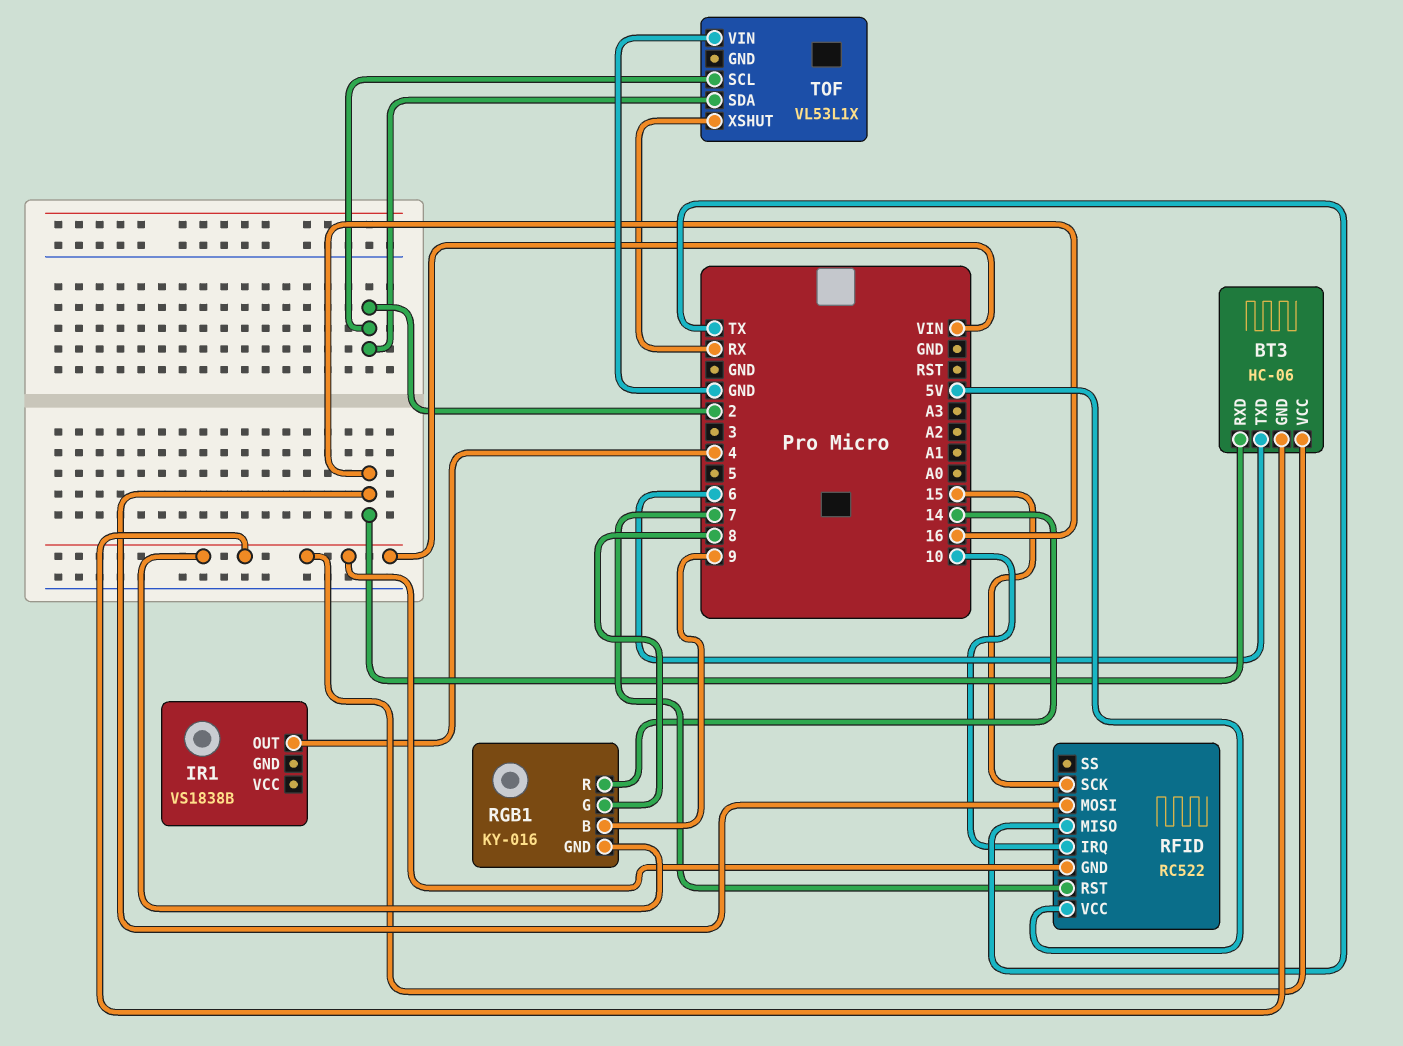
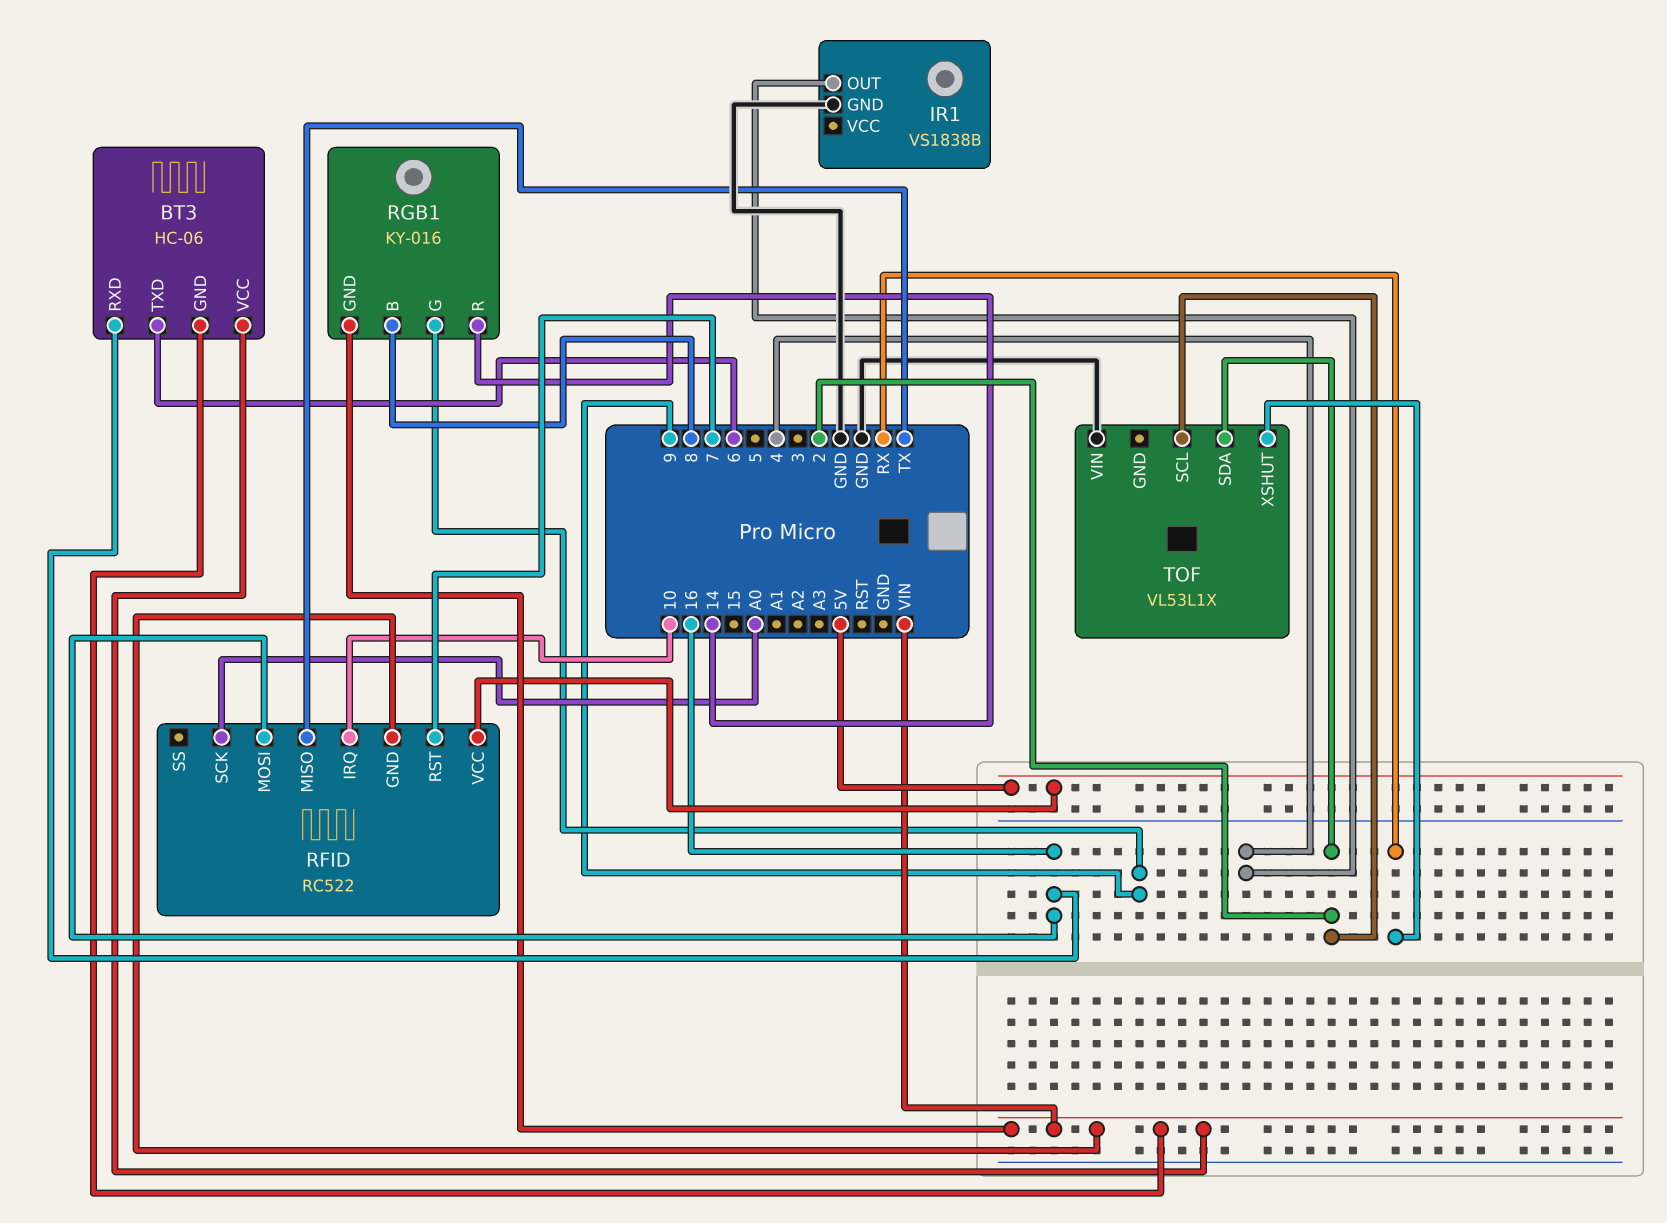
IR1 pin GND: none -> GND
RFID pin SCK: 15 -> A0
RGB1 pin B: 9 -> 8
RGB1 pin G: 8 -> 9

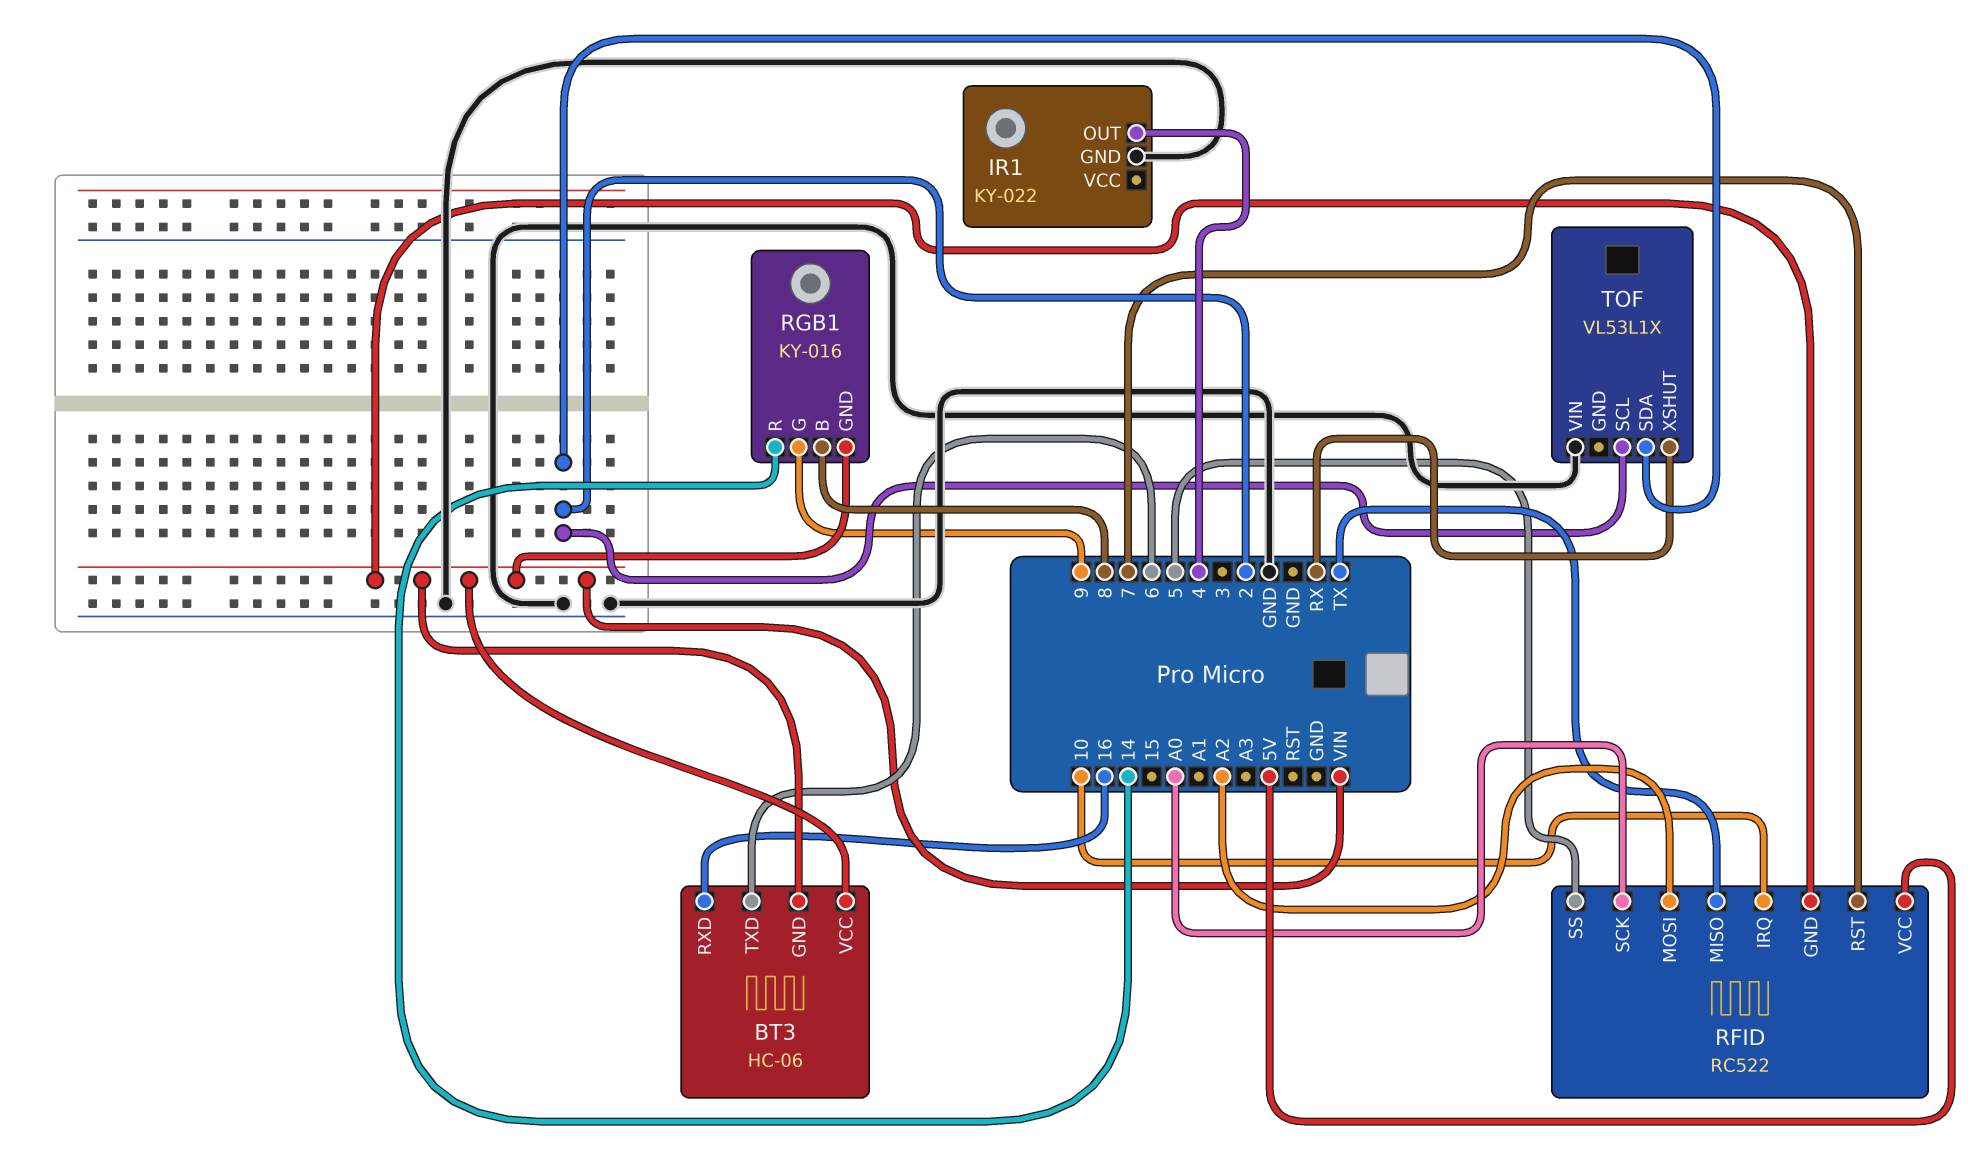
IR1: VS1838B -> KY-022
RFID pin MOSI: 16 -> A2
RFID pin SS: none -> 5

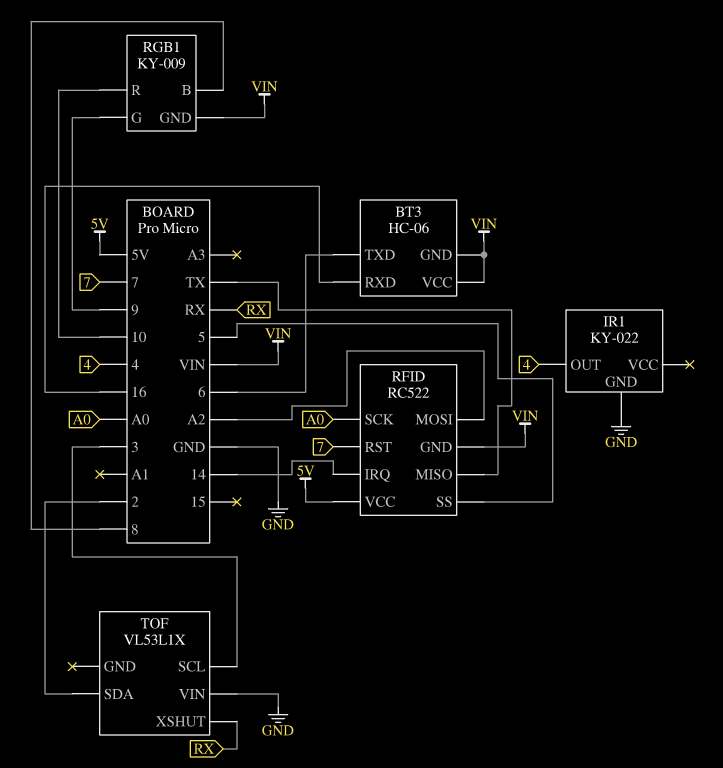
RFID pin IRQ: 10 -> 14
RGB1: KY-016 -> KY-009
RGB1 pin R: 14 -> 10
TOF pin SCL: 2 -> 3

